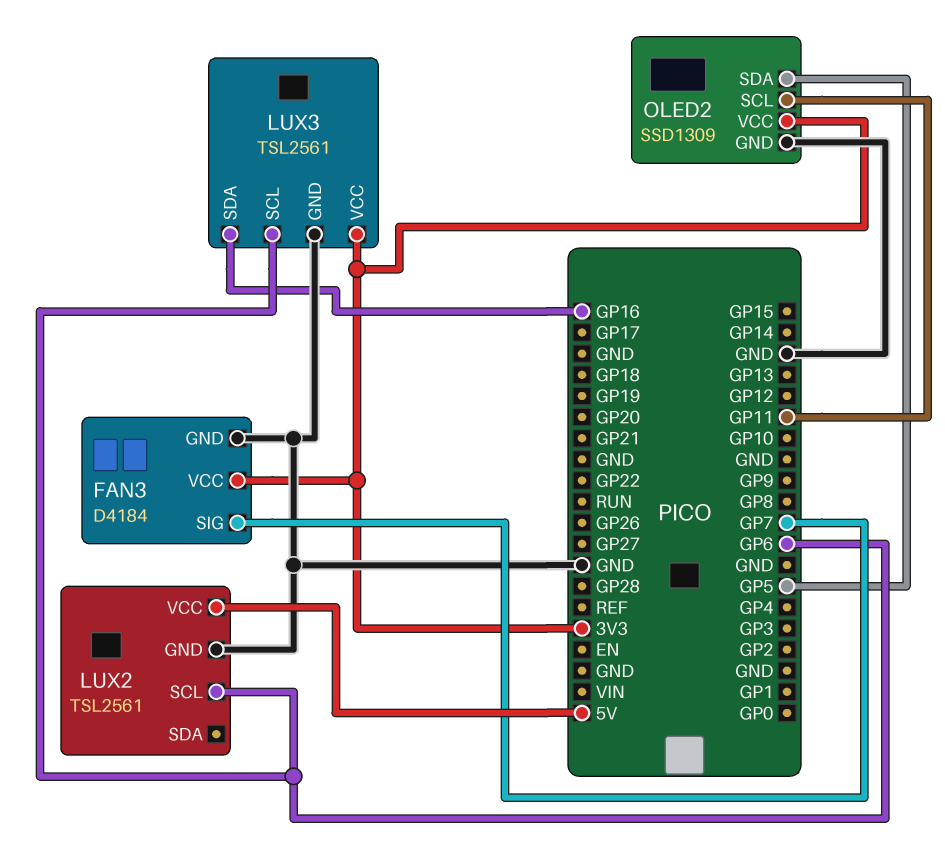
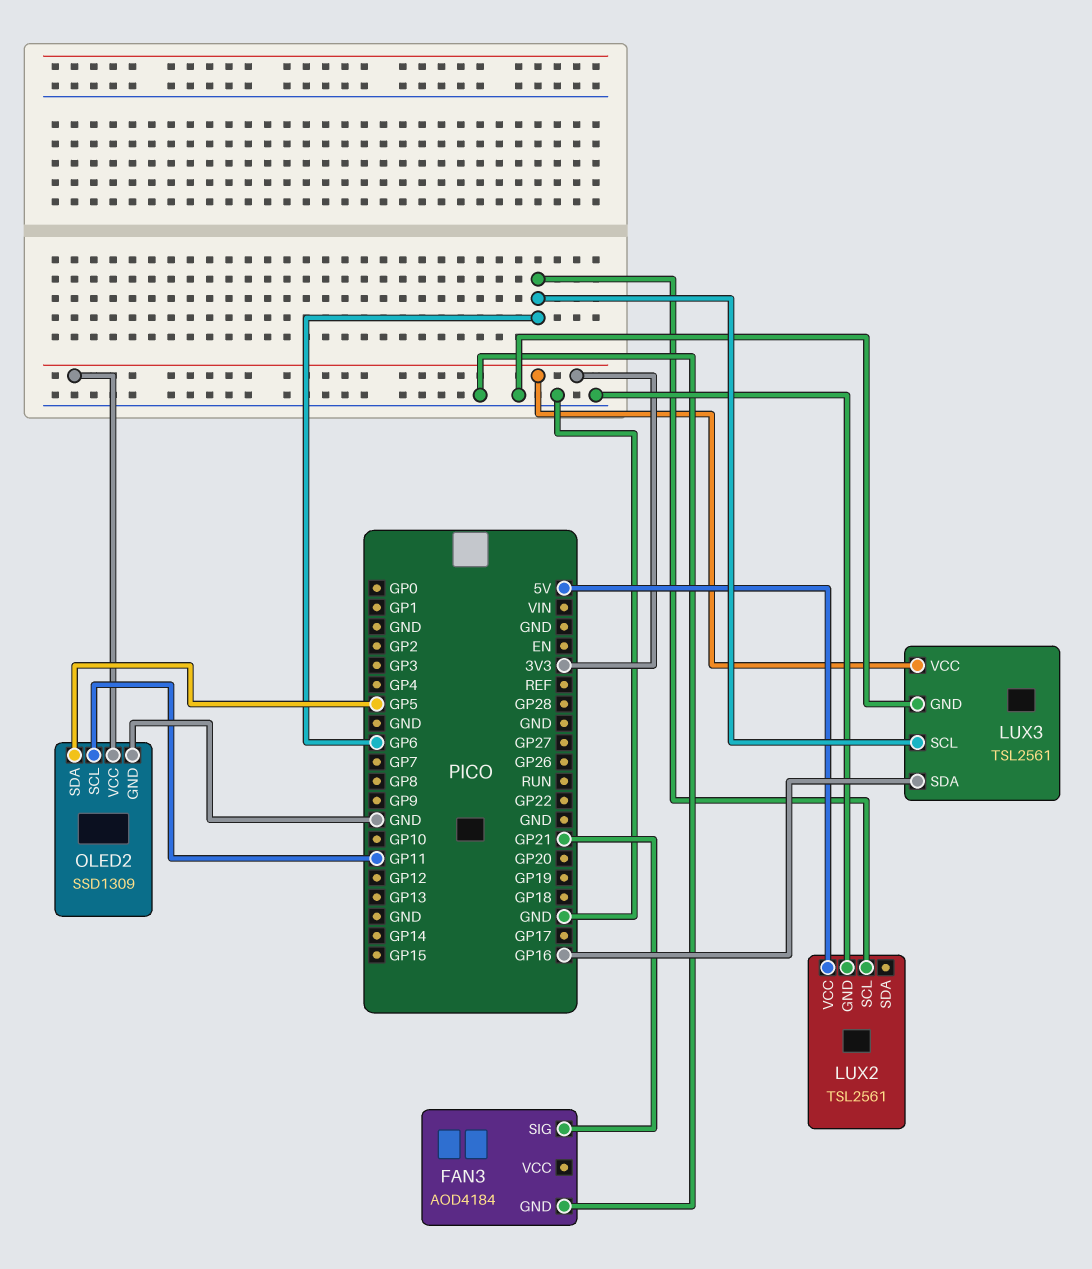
FAN3: D4184 -> AOD4184
FAN3 pin SIG: GP7 -> GP21
FAN3 pin VCC: 3V3 -> none

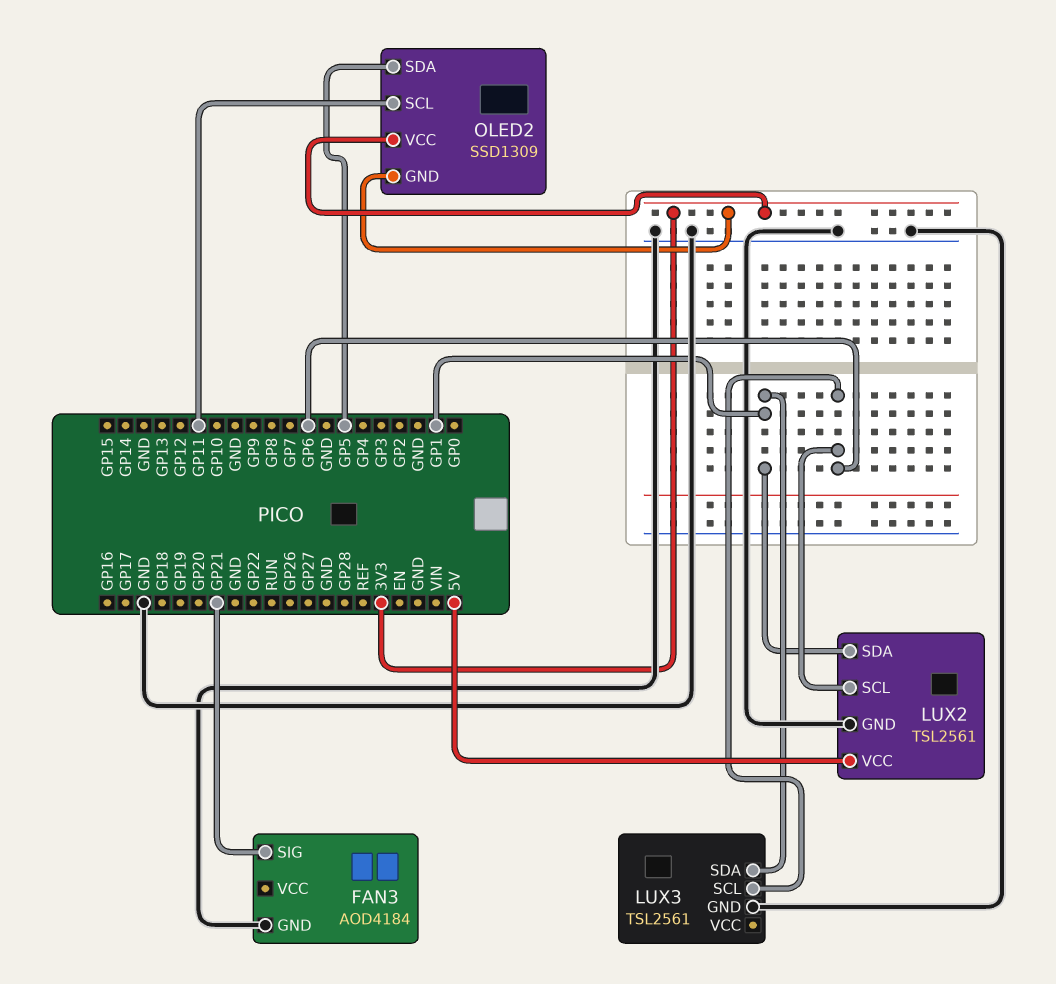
LUX2 pin SDA: none -> GP1
LUX3 pin SDA: GP16 -> GP1
LUX3 pin VCC: 3V3 -> none
OLED2 pin GND: GND -> 3V3

